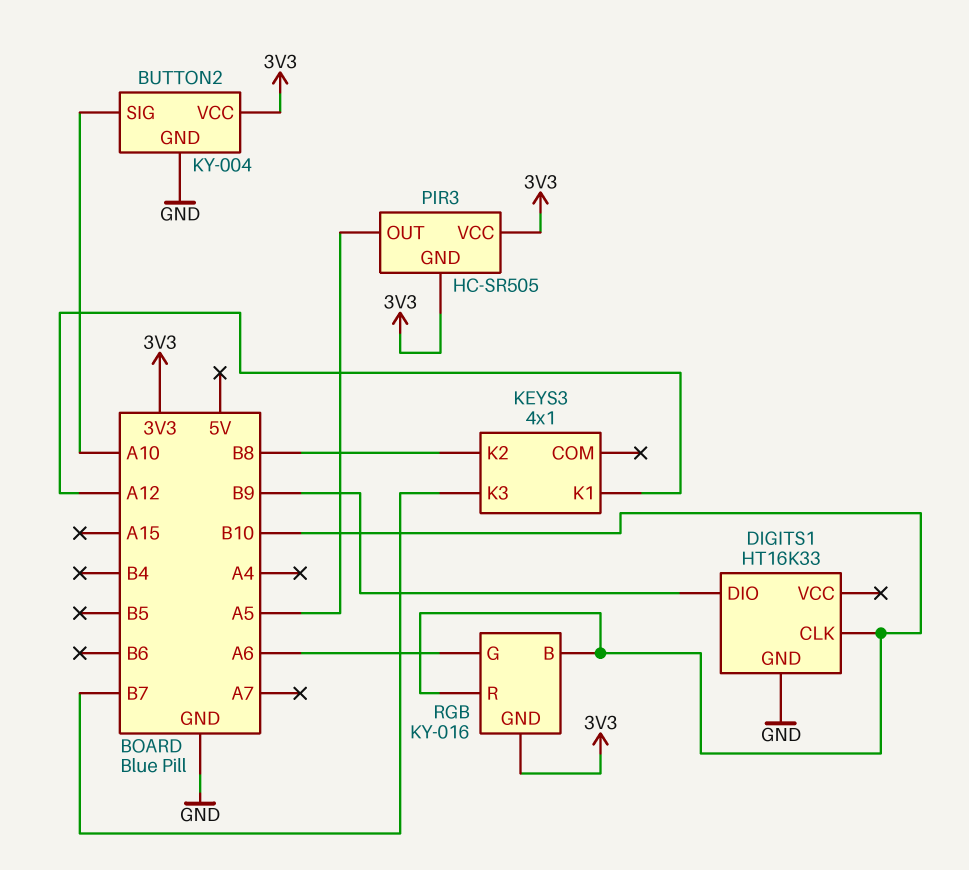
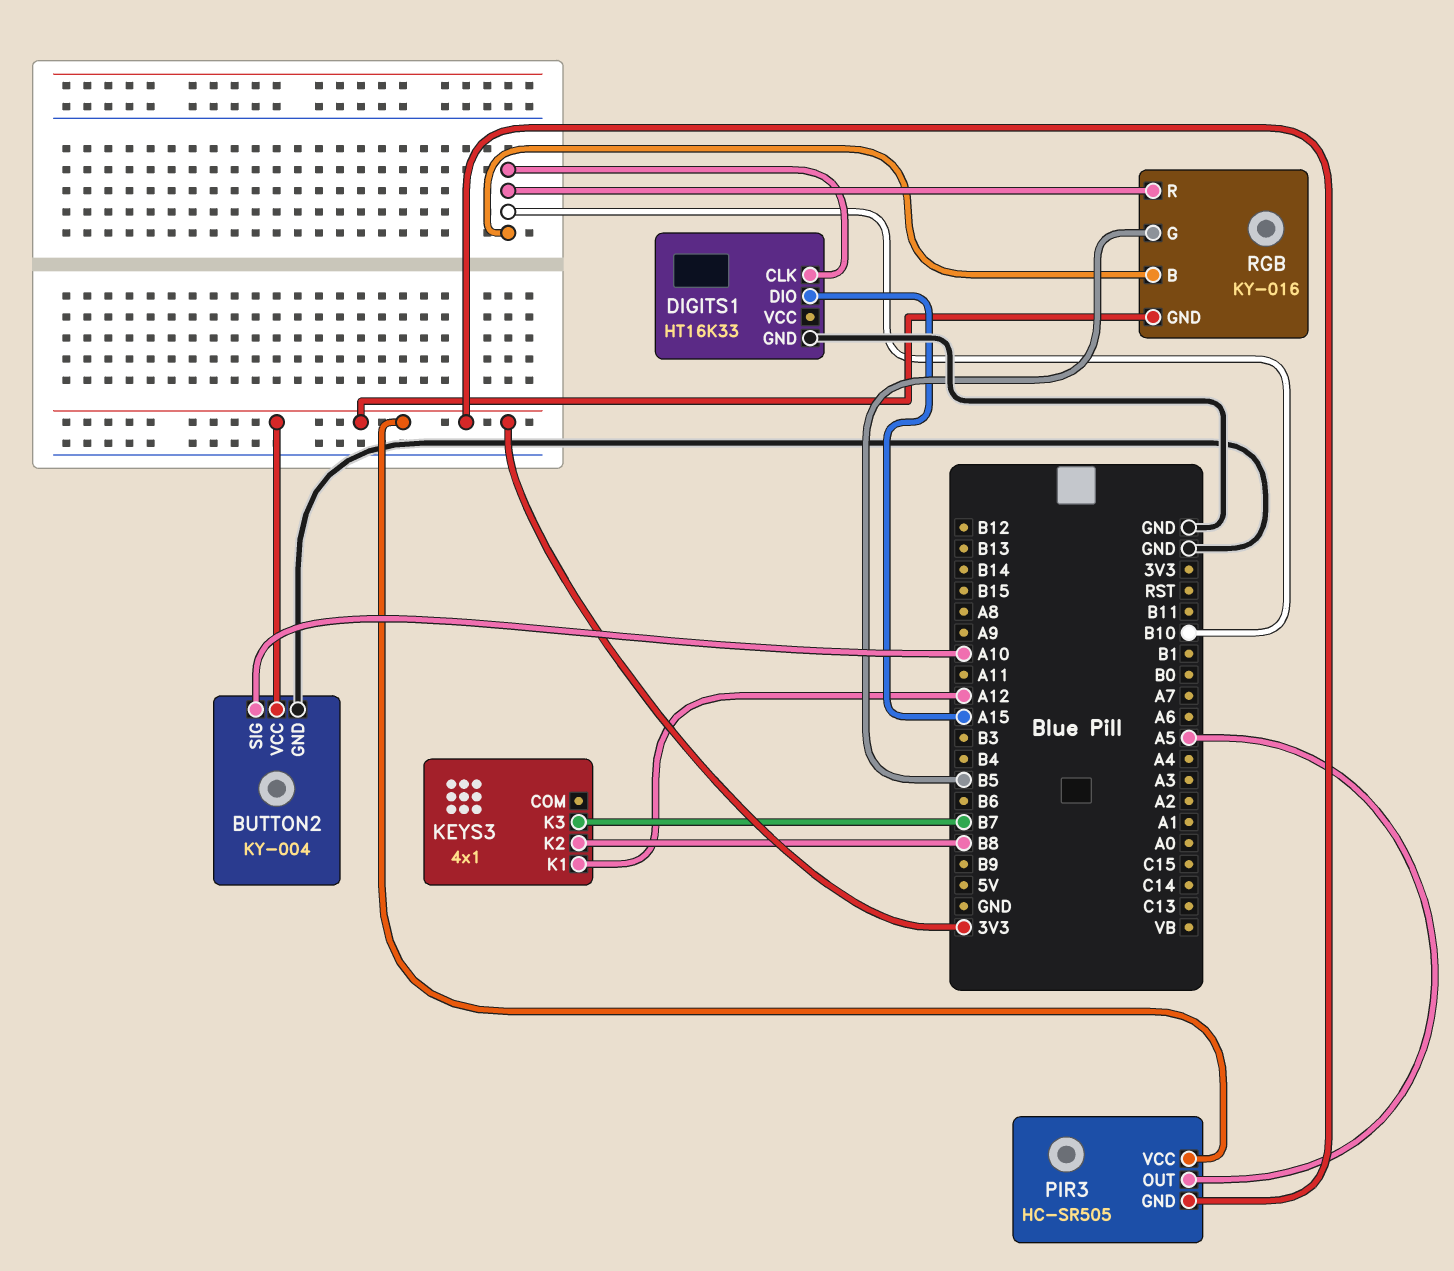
DIGITS1 pin DIO: B9 -> A15
RGB pin G: A6 -> B5

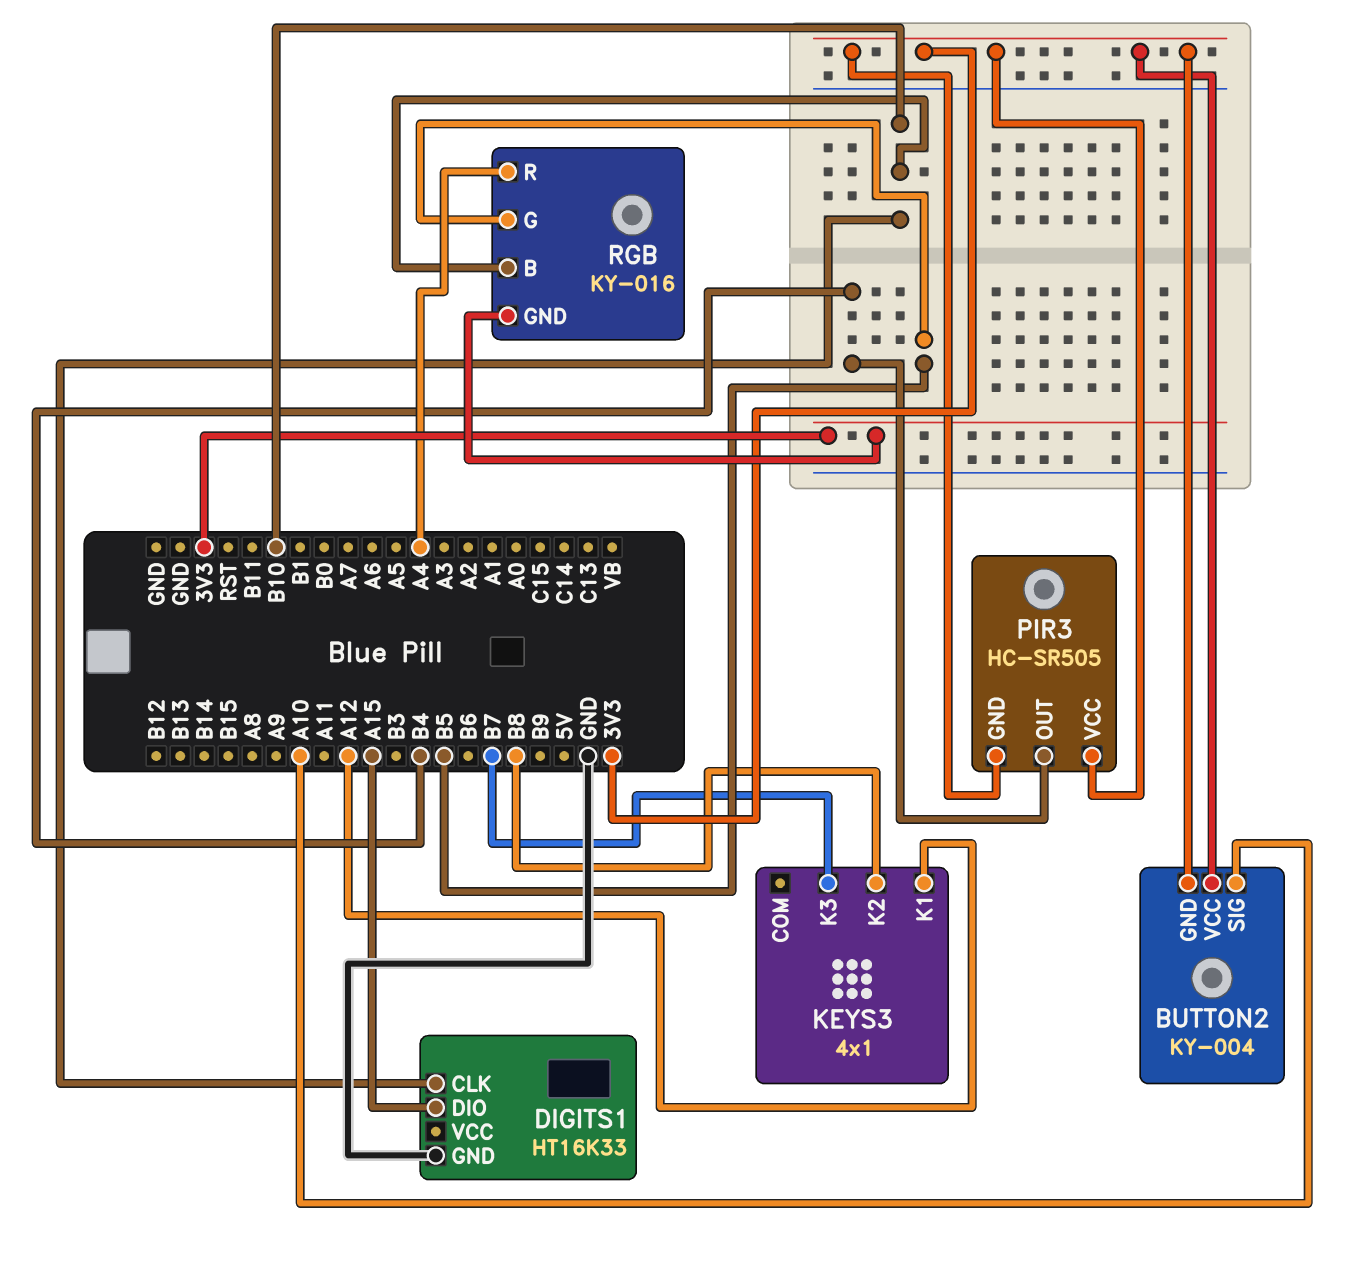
BUTTON2 pin GND: GND -> 3V3
PIR3 pin OUT: A5 -> B4
RGB pin R: B10 -> A4

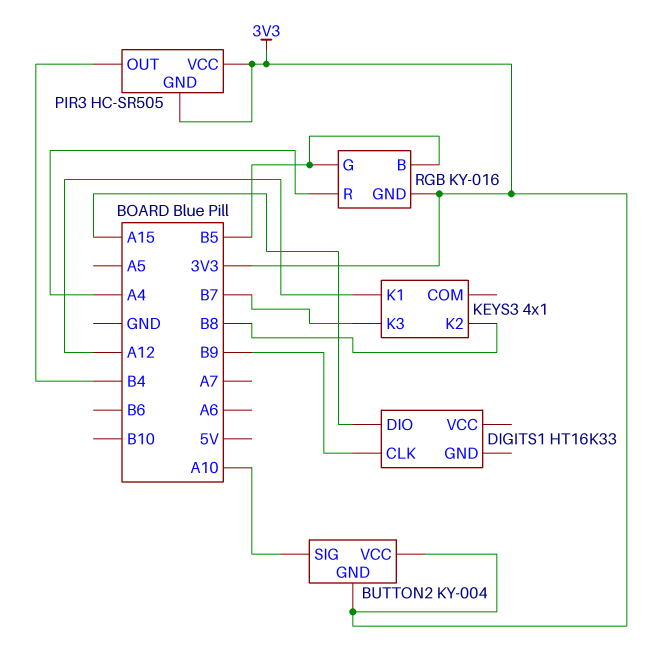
DIGITS1 pin CLK: B10 -> B9
DIGITS1 pin GND: GND -> none
RGB pin B: B10 -> B5

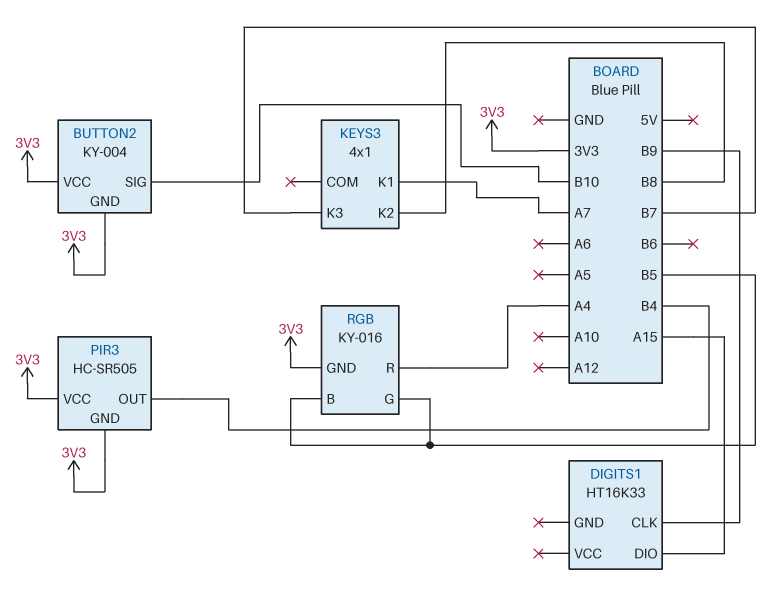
BUTTON2 pin SIG: A10 -> B10
KEYS3 pin K1: A12 -> A7

